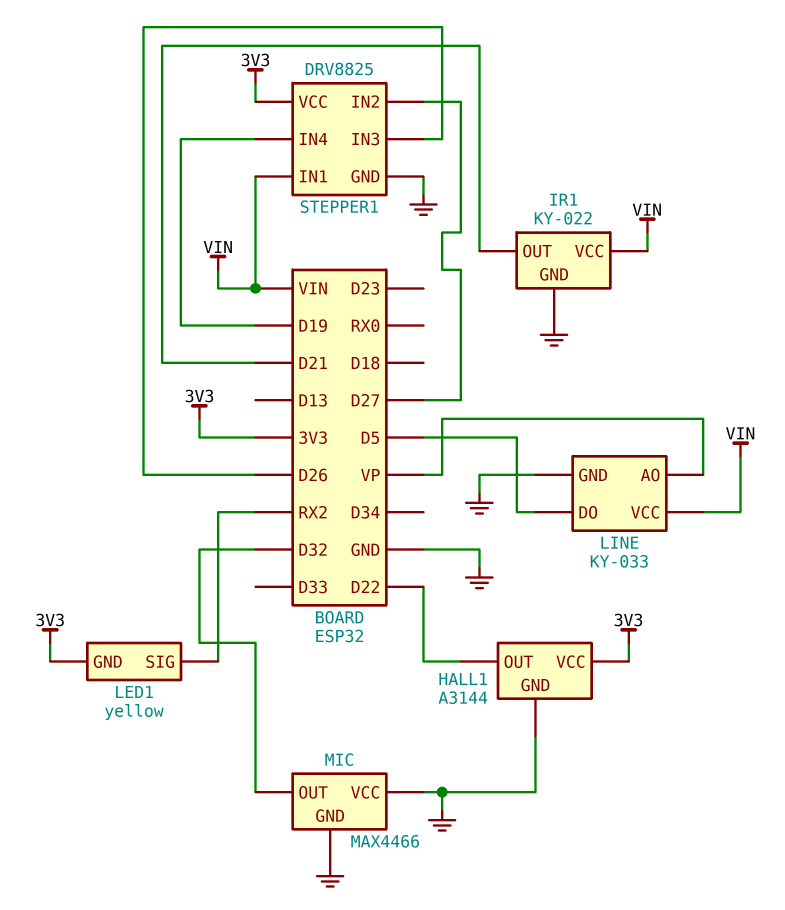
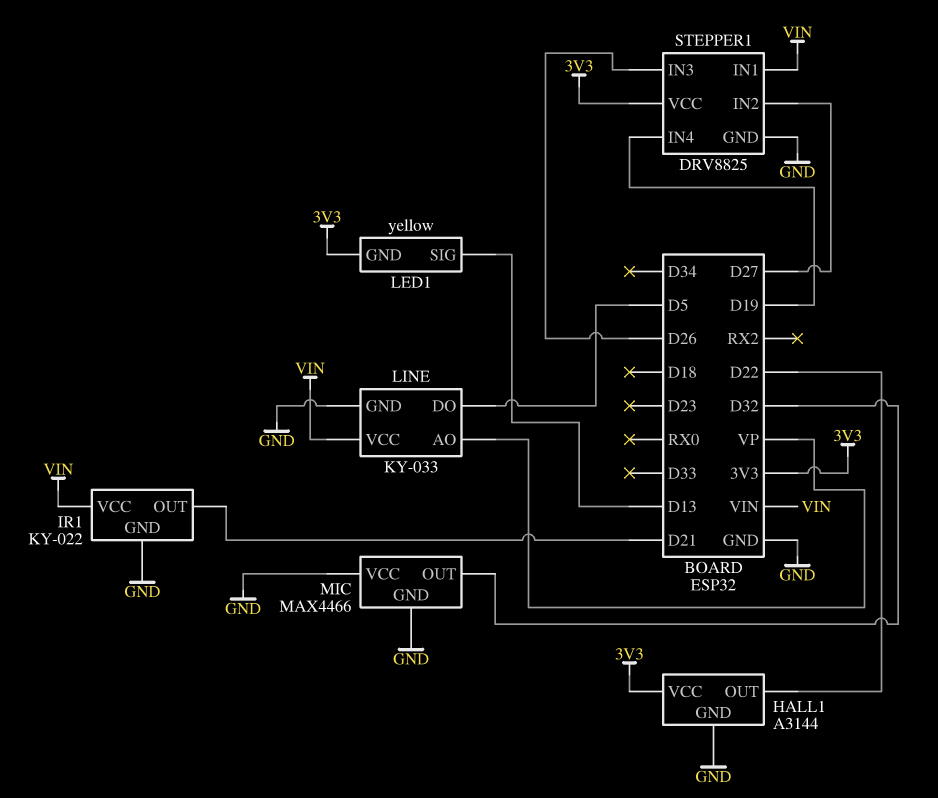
LED1 pin SIG: RX2 -> D13

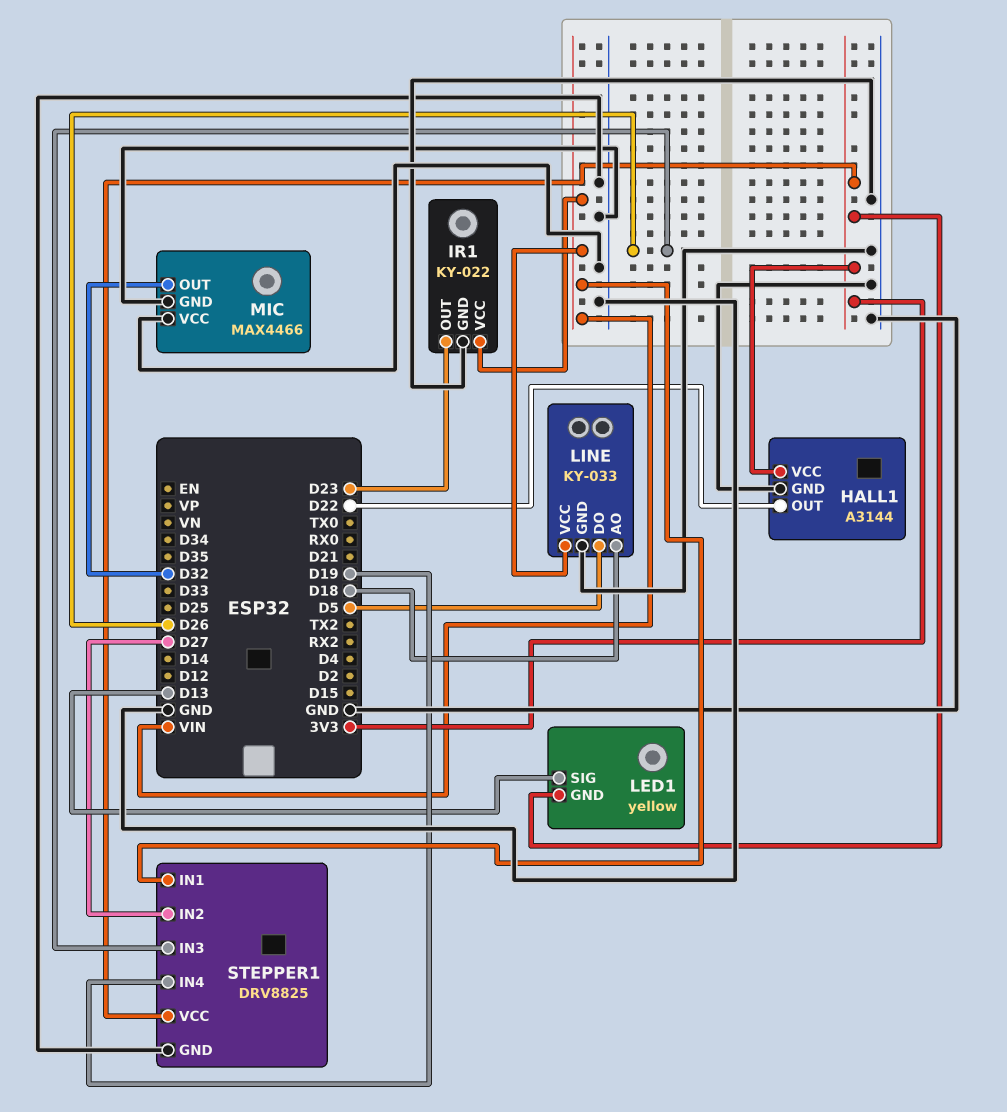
IR1 pin OUT: D21 -> D23
LINE pin AO: VP -> D18

